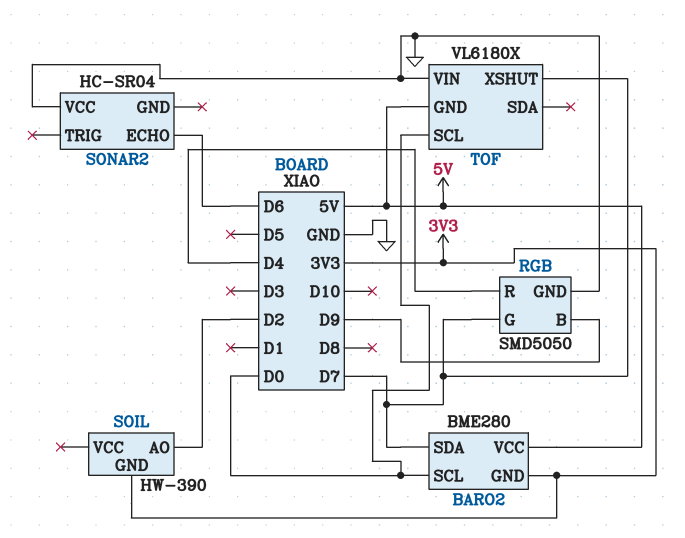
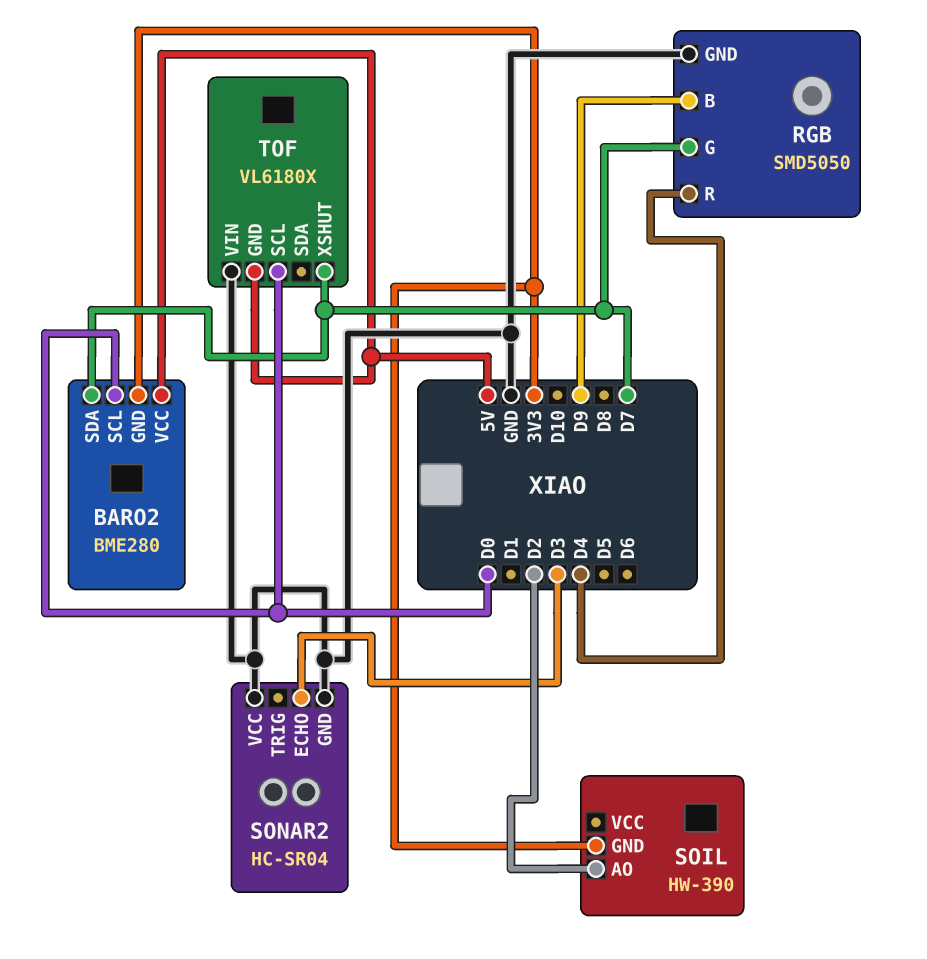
SONAR2 pin ECHO: D6 -> D3
SONAR2 pin GND: none -> GND

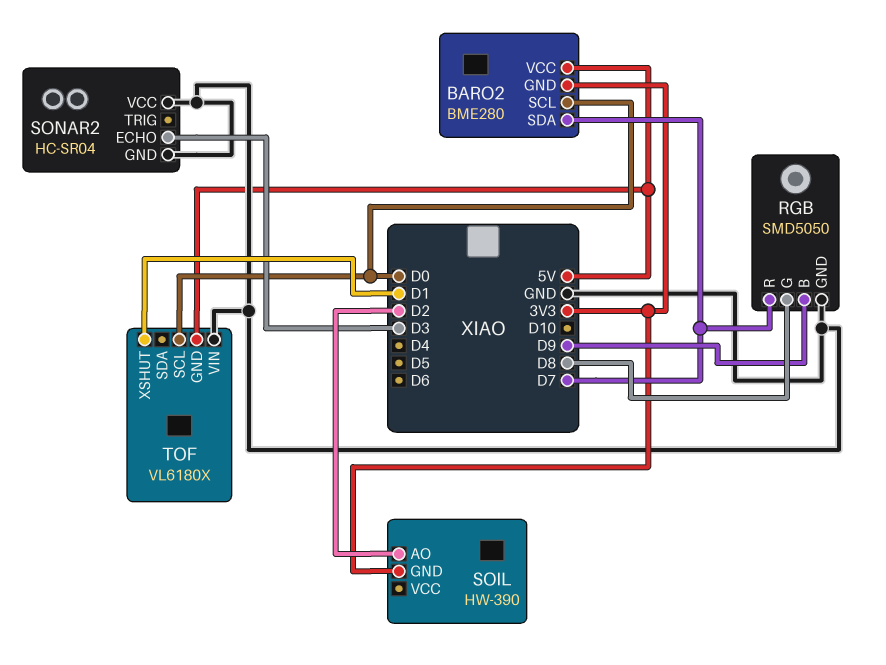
RGB pin G: D7 -> D8
RGB pin R: D4 -> D7
TOF pin XSHUT: D7 -> D1

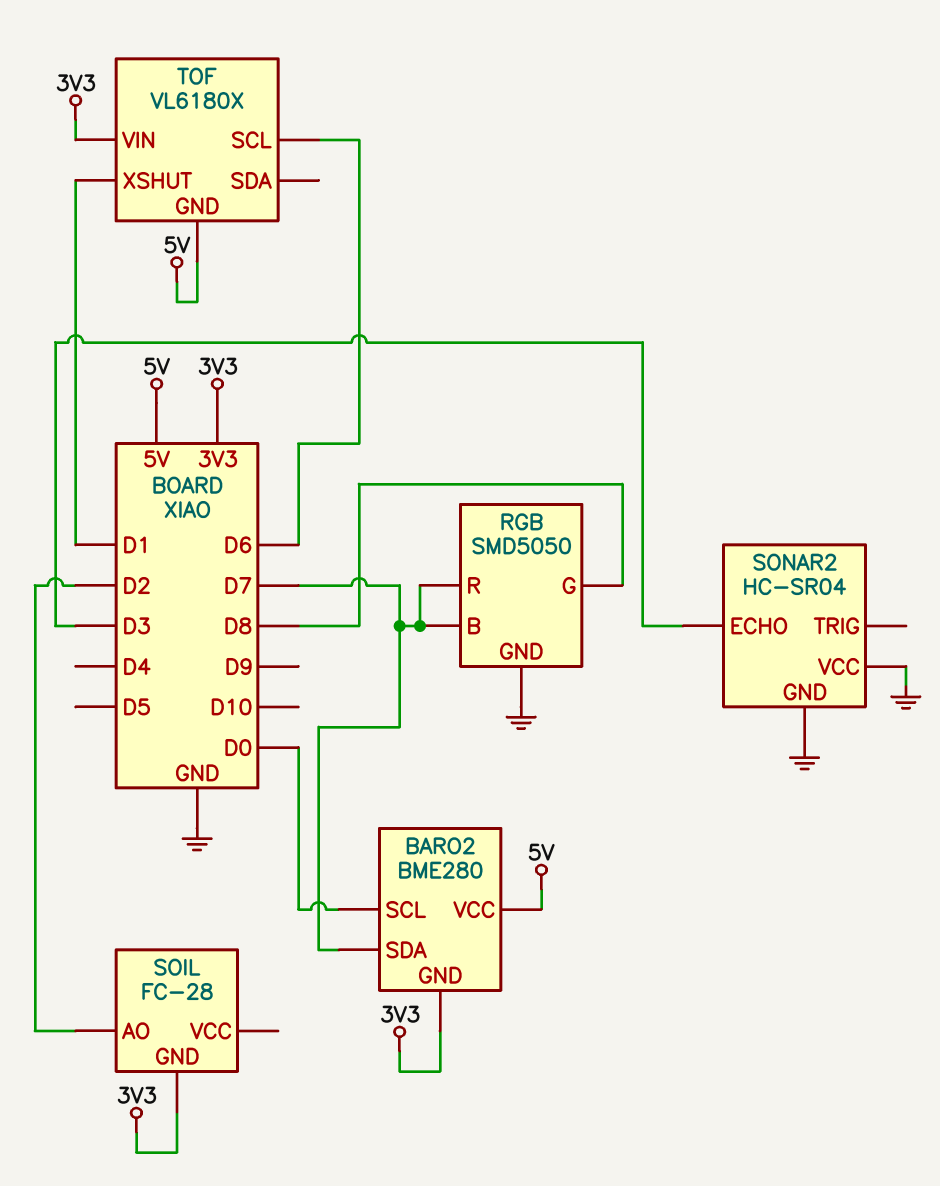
RGB pin B: D9 -> D7
SOIL: HW-390 -> FC-28
TOF pin SCL: D0 -> D6
TOF pin VIN: GND -> 3V3

